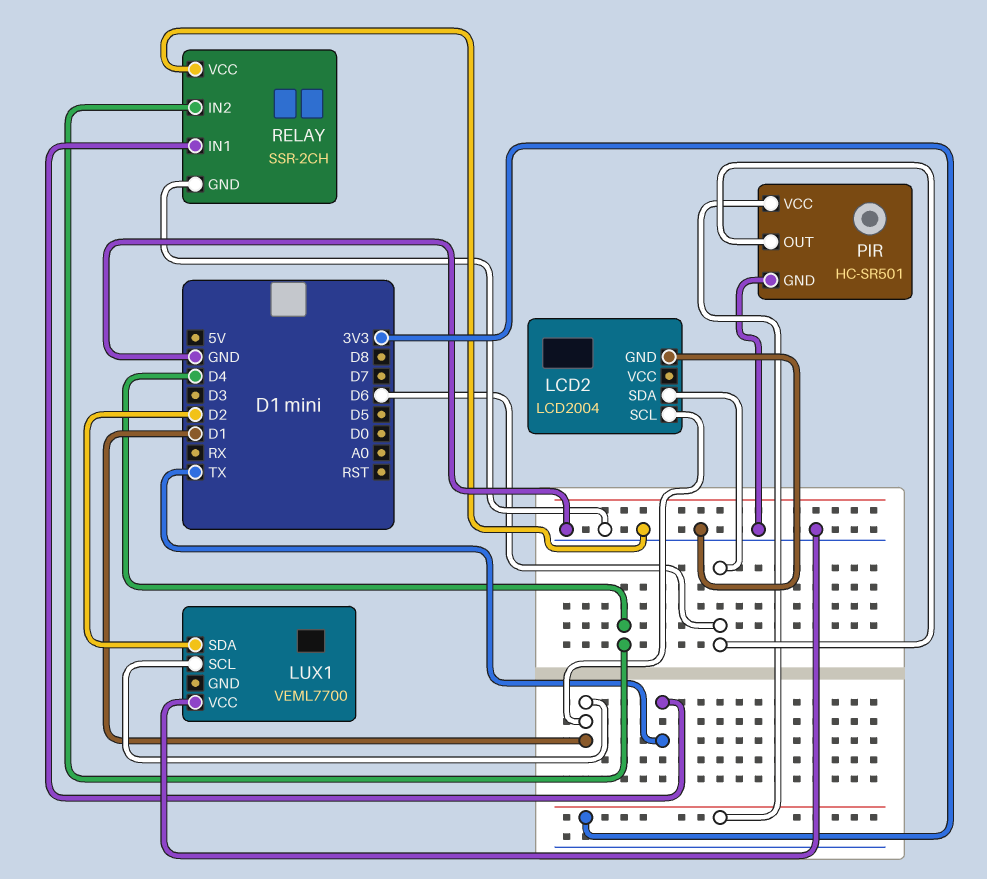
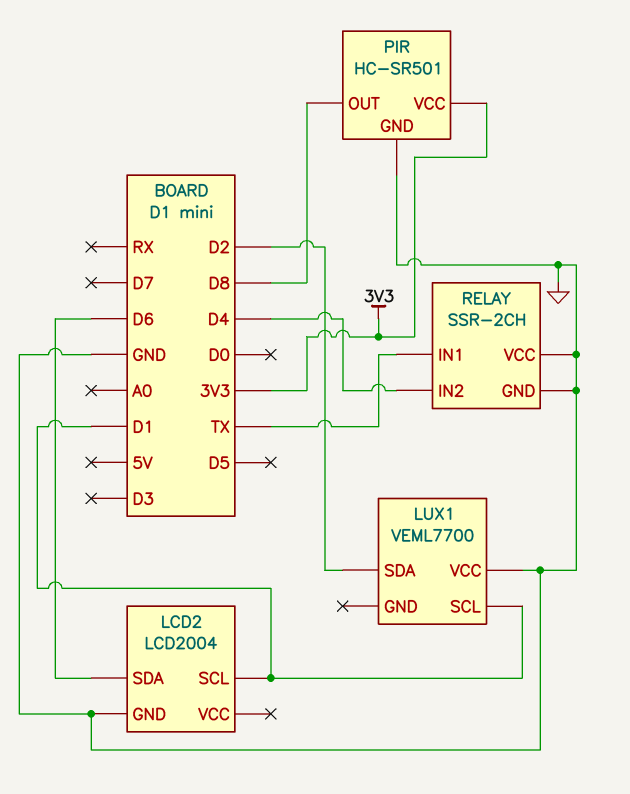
PIR pin OUT: D6 -> D8

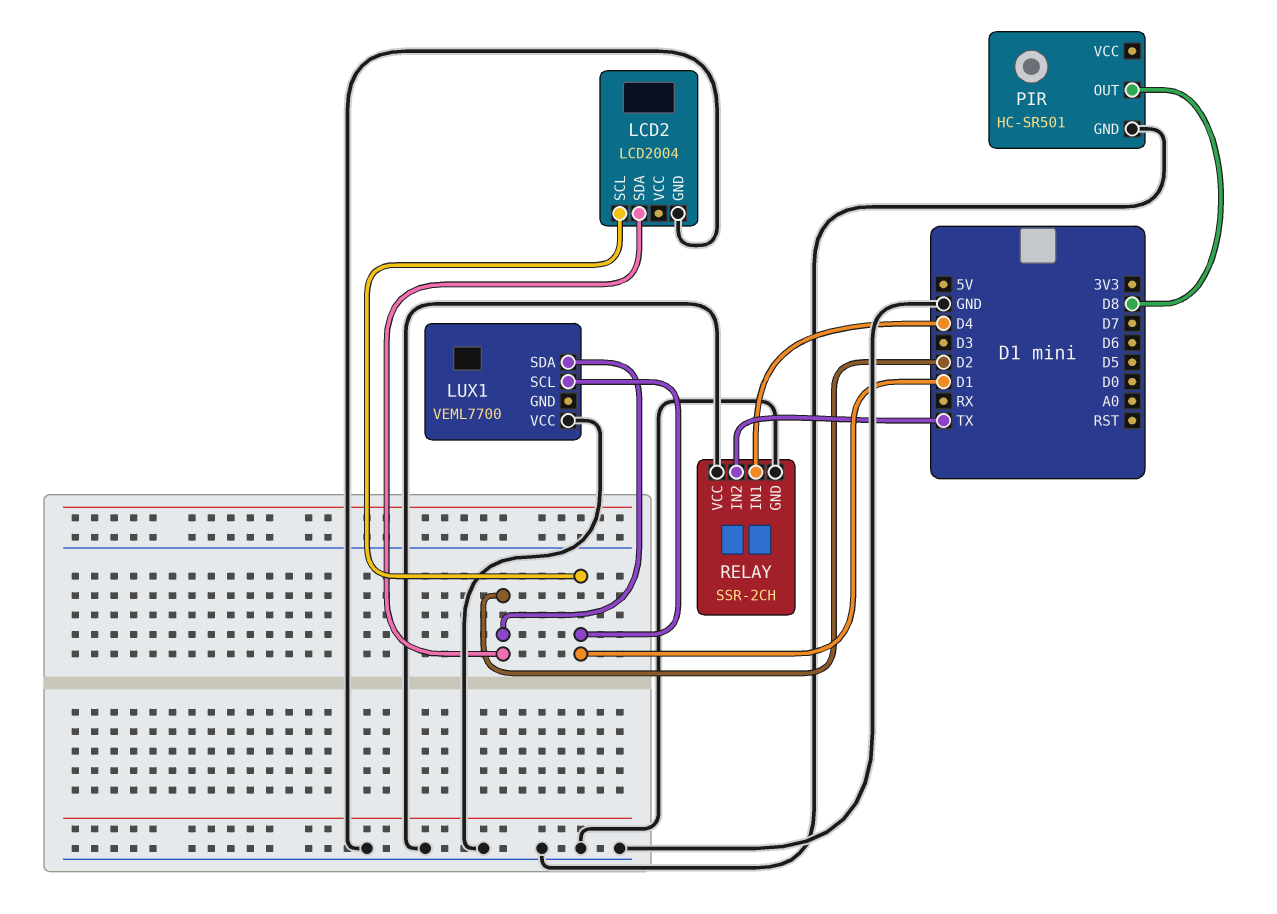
LCD2 pin SDA: D6 -> D2
PIR pin VCC: 3V3 -> none
RELAY pin IN1: TX -> D4
RELAY pin IN2: D4 -> TX

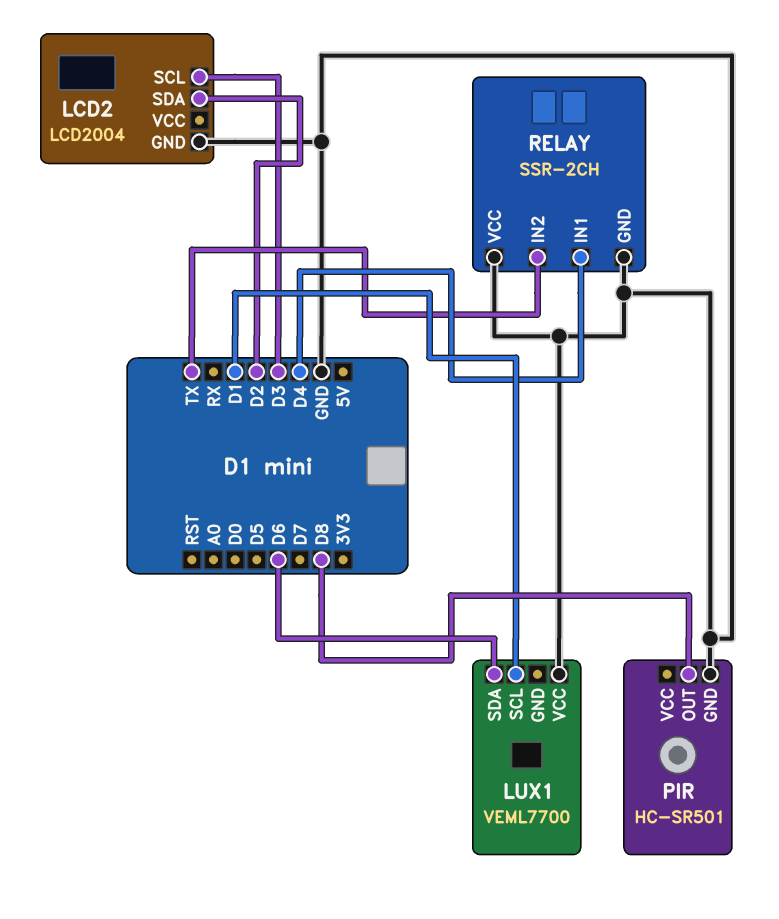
LCD2 pin SCL: D1 -> D3
LUX1 pin SDA: D2 -> D6

